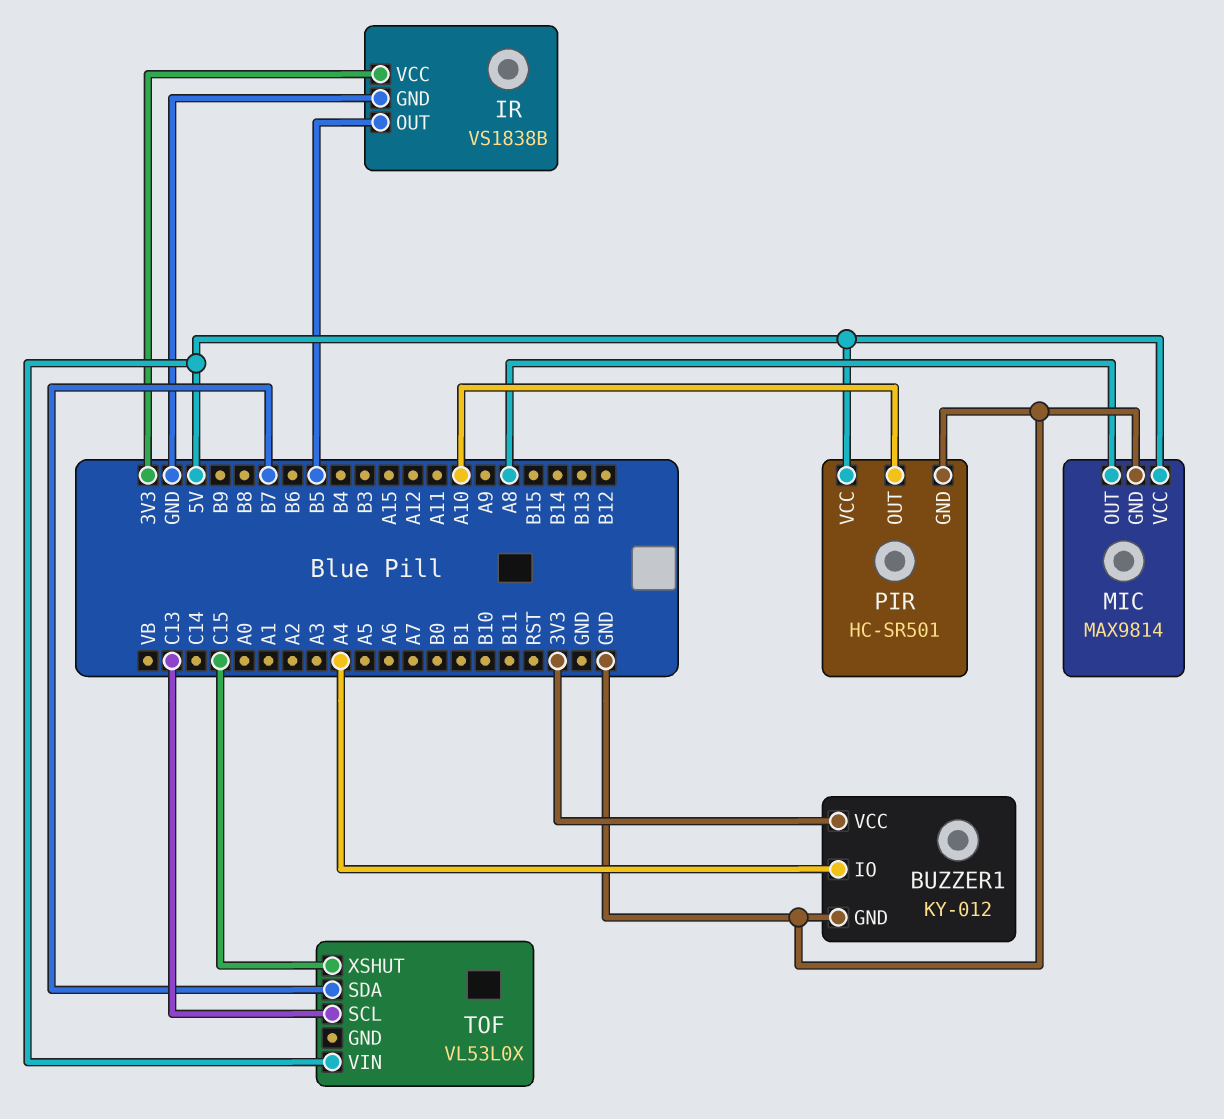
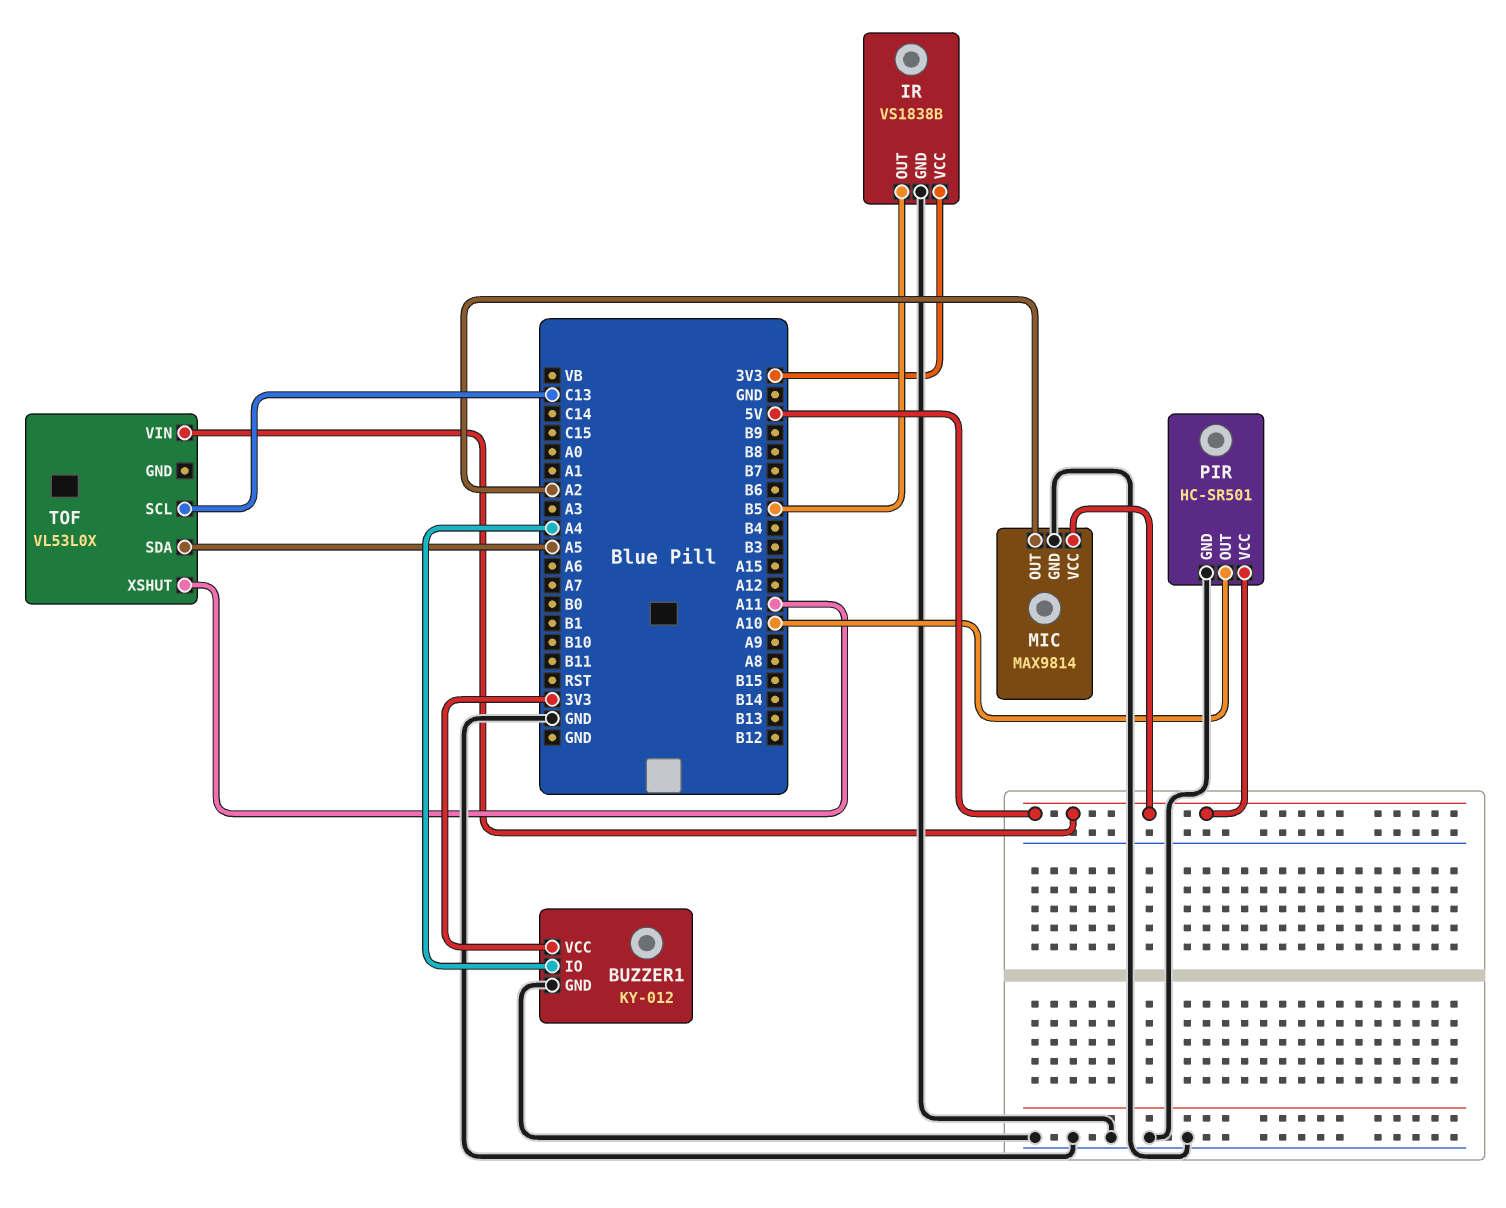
MIC pin OUT: A8 -> A2
TOF pin SDA: B7 -> A5
TOF pin XSHUT: C15 -> A11

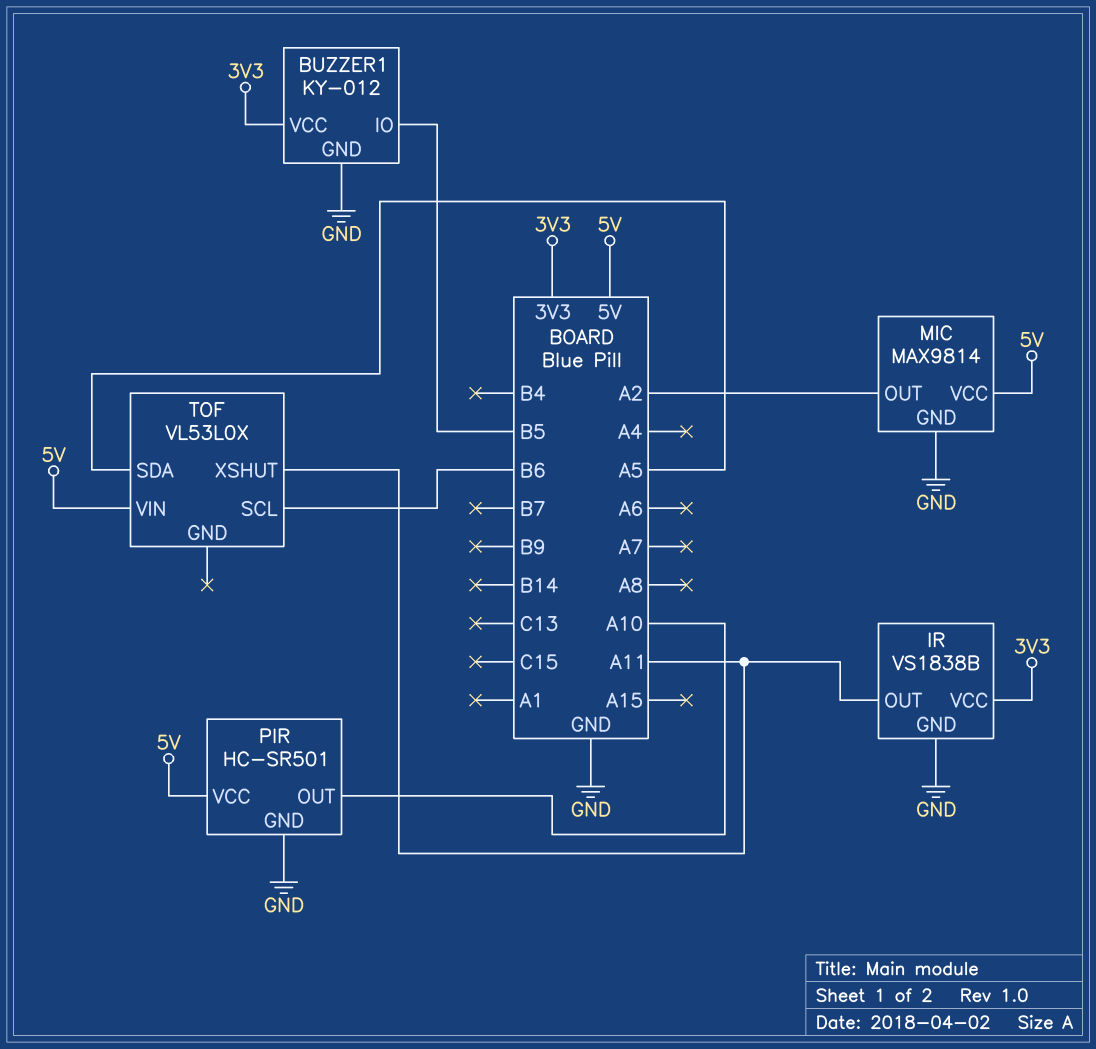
BUZZER1 pin IO: A4 -> B5
IR pin OUT: B5 -> A11
TOF pin SCL: C13 -> B6

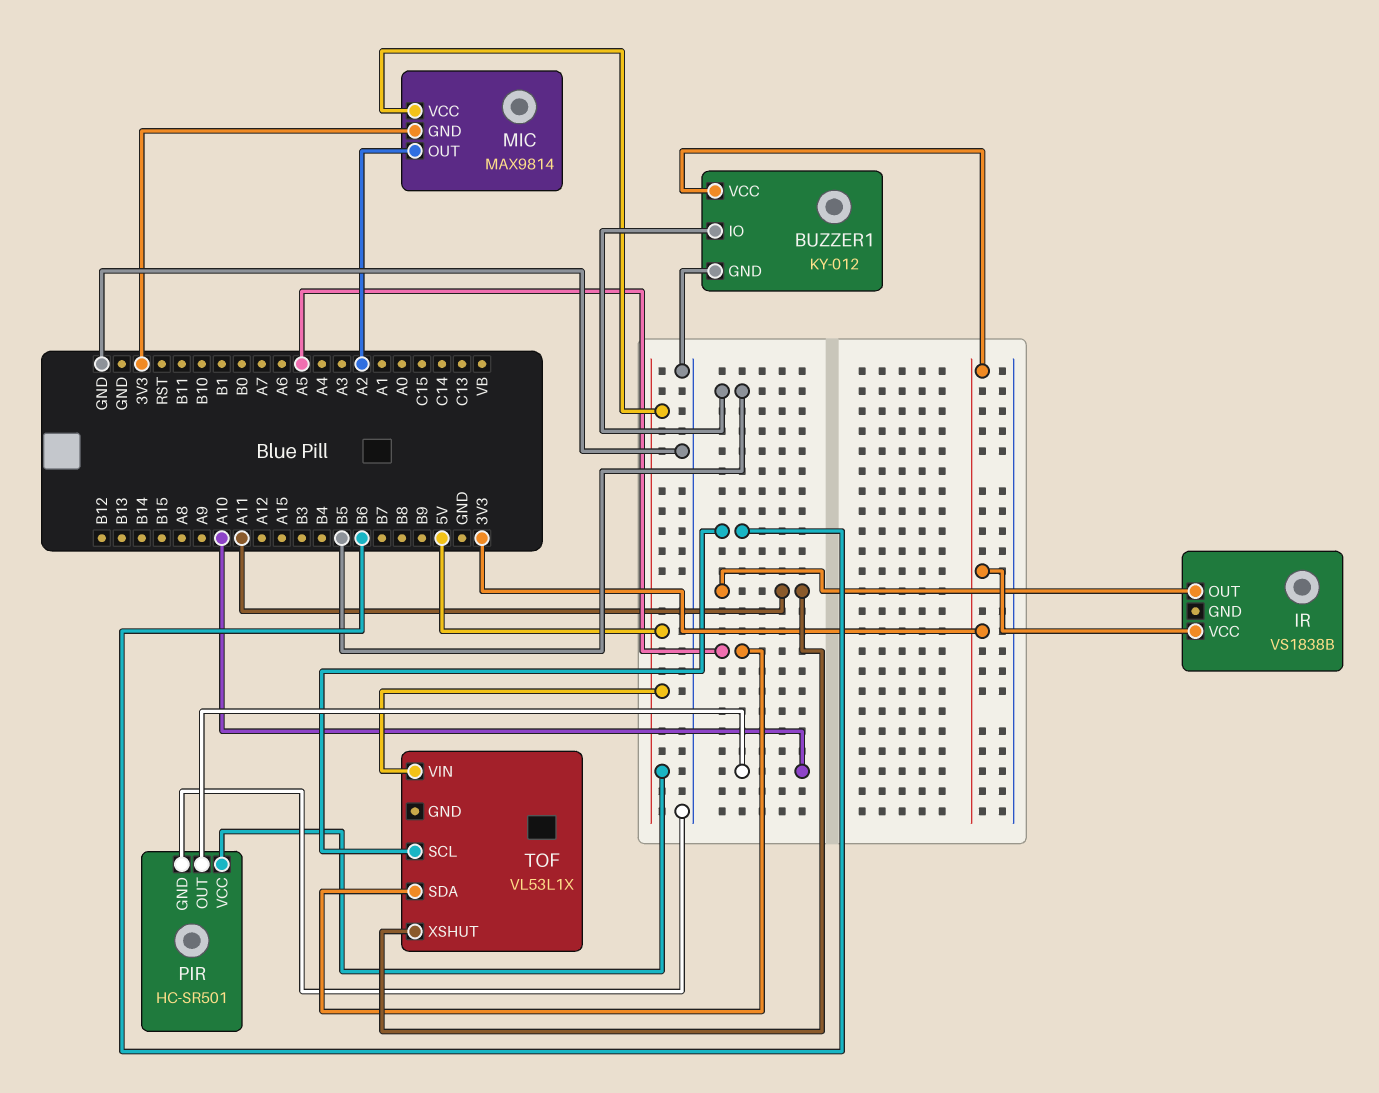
IR pin GND: GND -> none
MIC pin GND: GND -> 3V3
TOF: VL53L0X -> VL53L1X

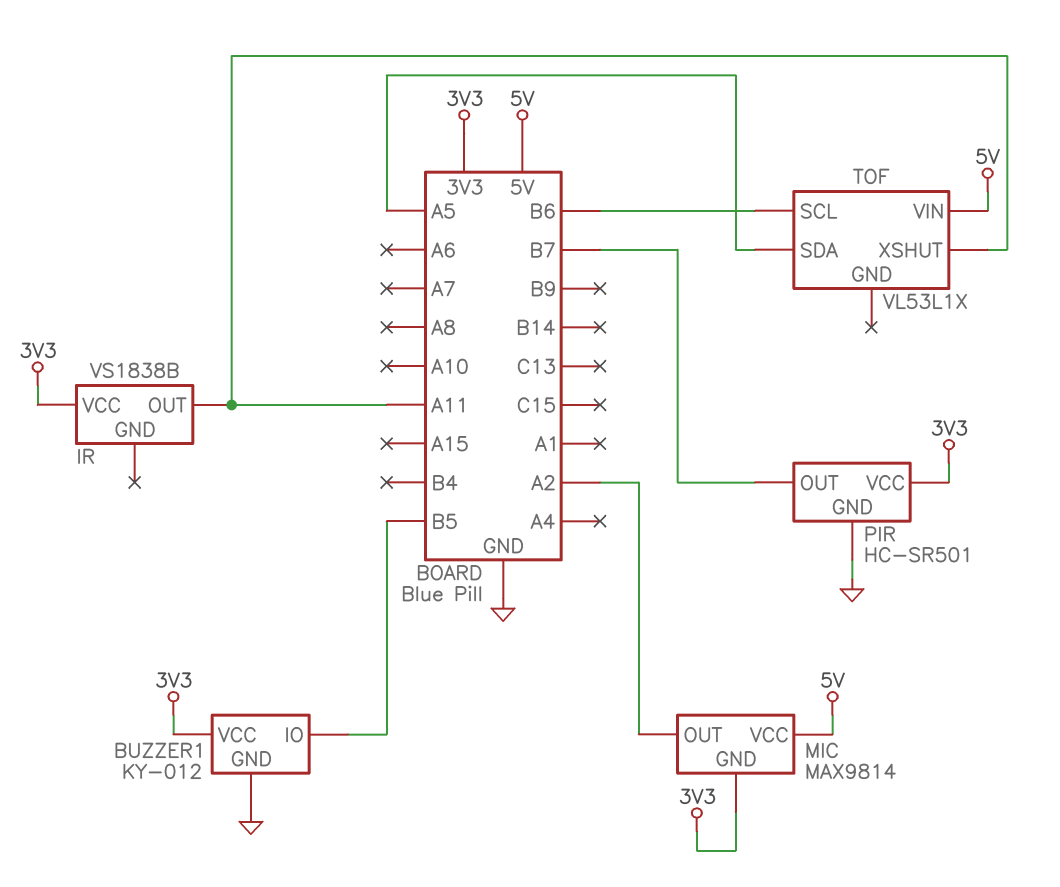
PIR pin OUT: A10 -> B7
PIR pin VCC: 5V -> 3V3

